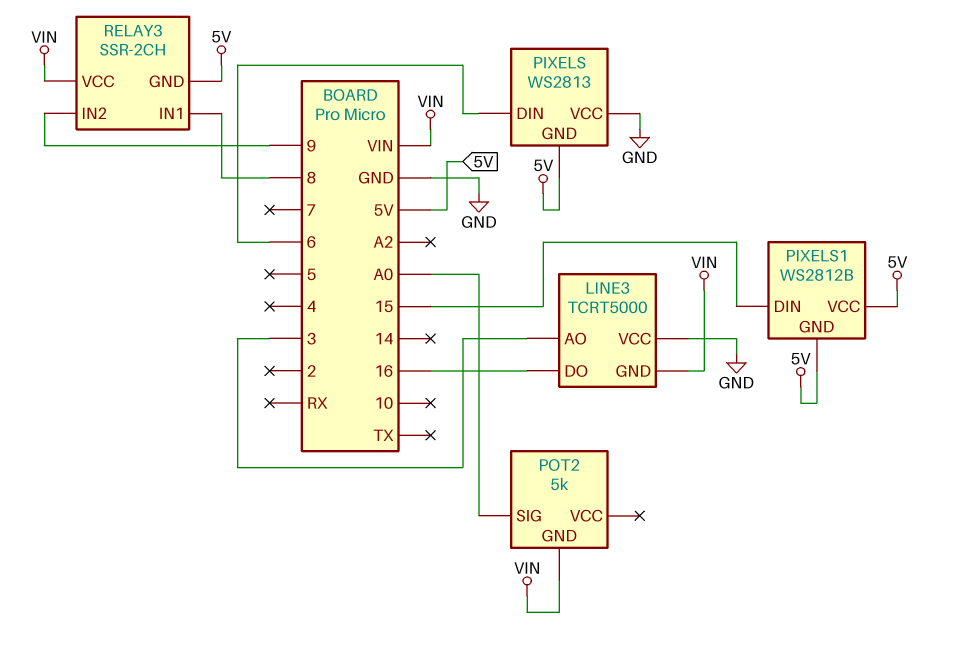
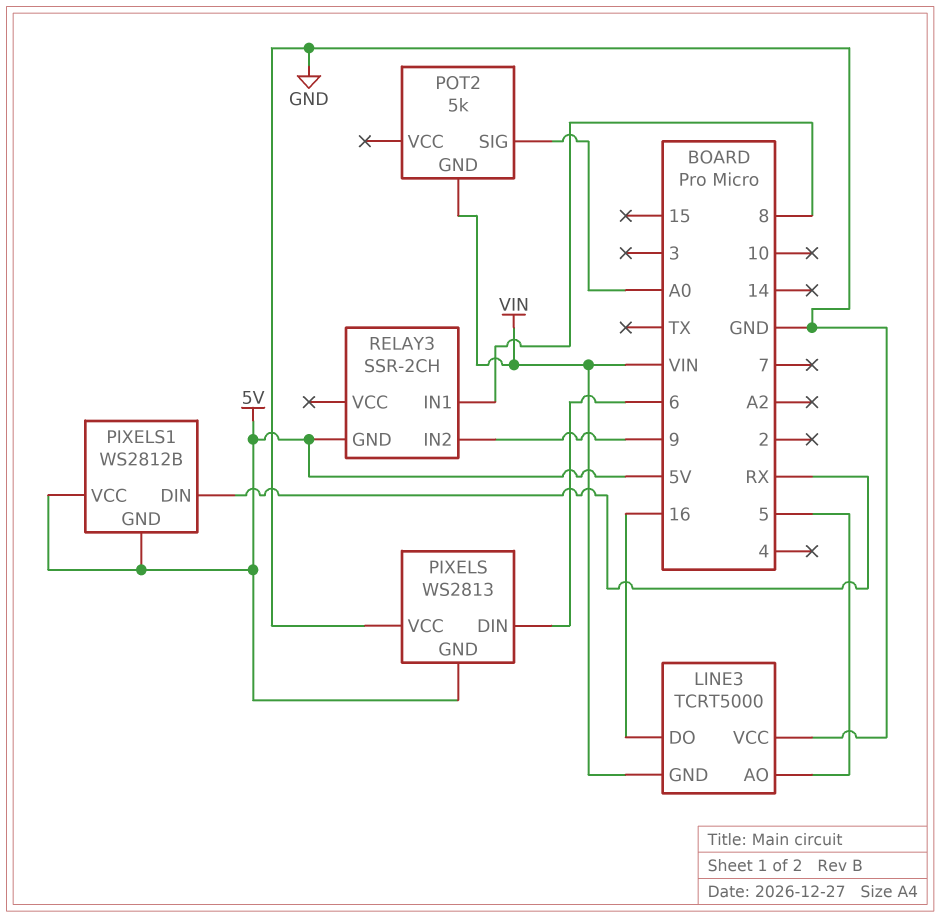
LINE3 pin AO: 3 -> 5
PIXELS1 pin DIN: 15 -> RX
RELAY3 pin VCC: VIN -> none

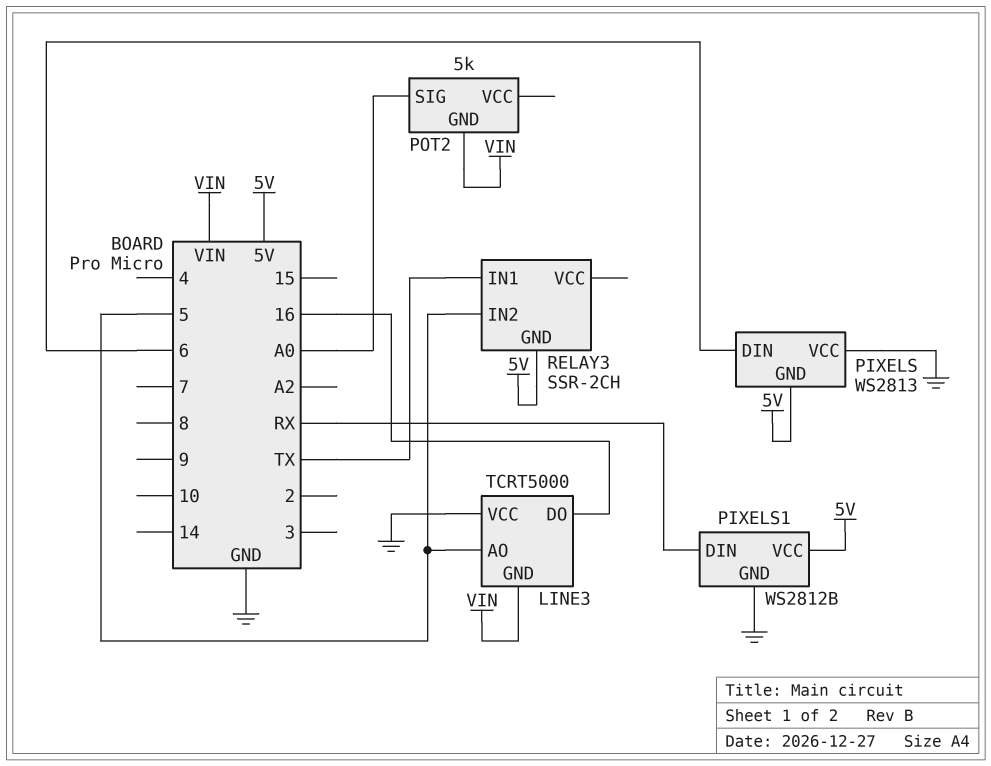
PIXELS1 pin GND: 5V -> GND
RELAY3 pin IN1: 8 -> TX
RELAY3 pin IN2: 9 -> 5

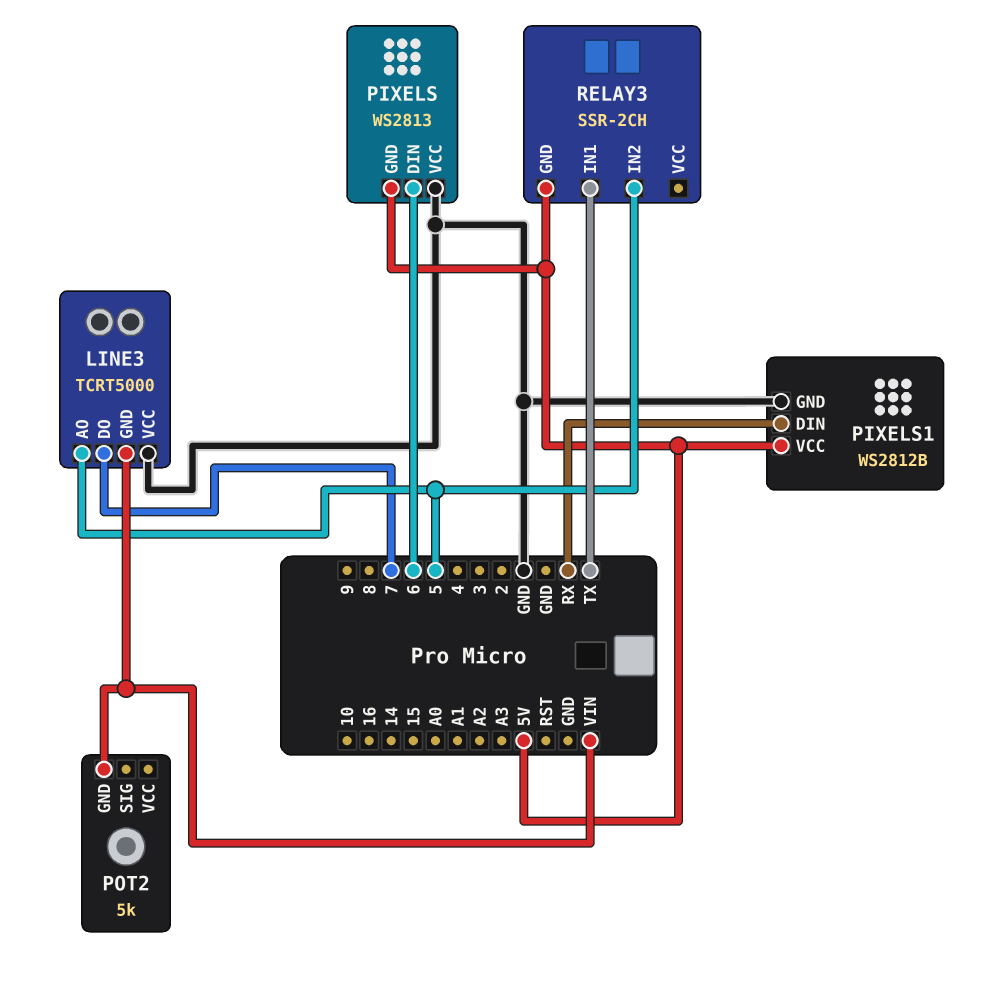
LINE3 pin DO: 16 -> 7
POT2 pin SIG: A0 -> none

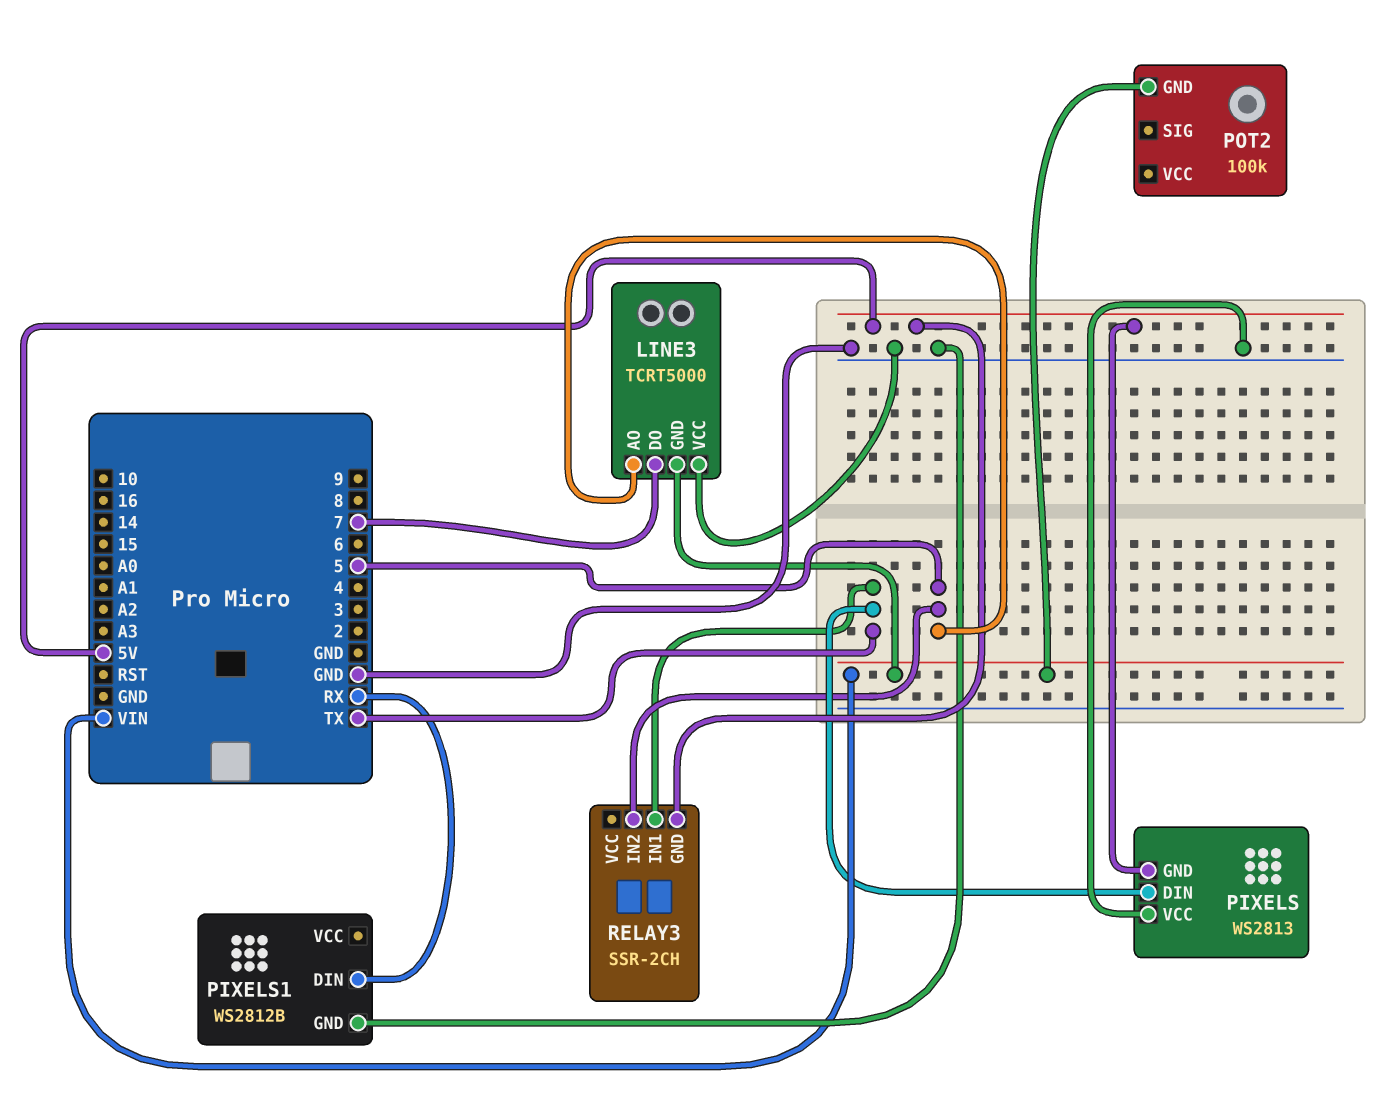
PIXELS pin DIN: 6 -> TX
PIXELS1 pin VCC: 5V -> none
POT2: 5k -> 100k

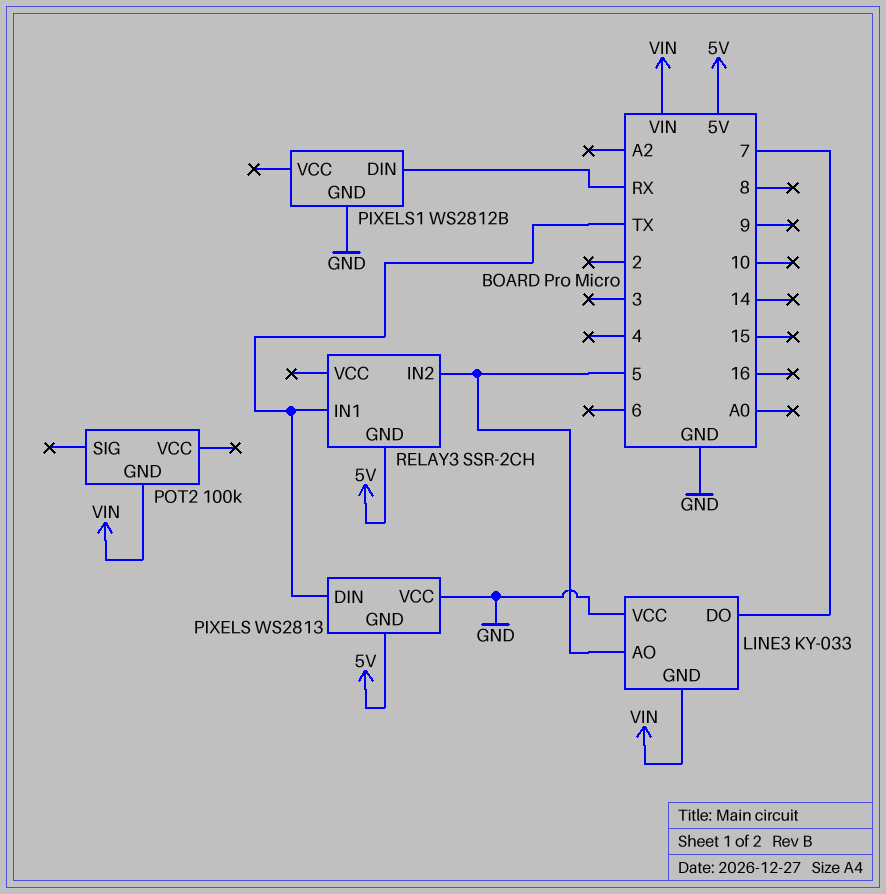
LINE3: TCRT5000 -> KY-033

